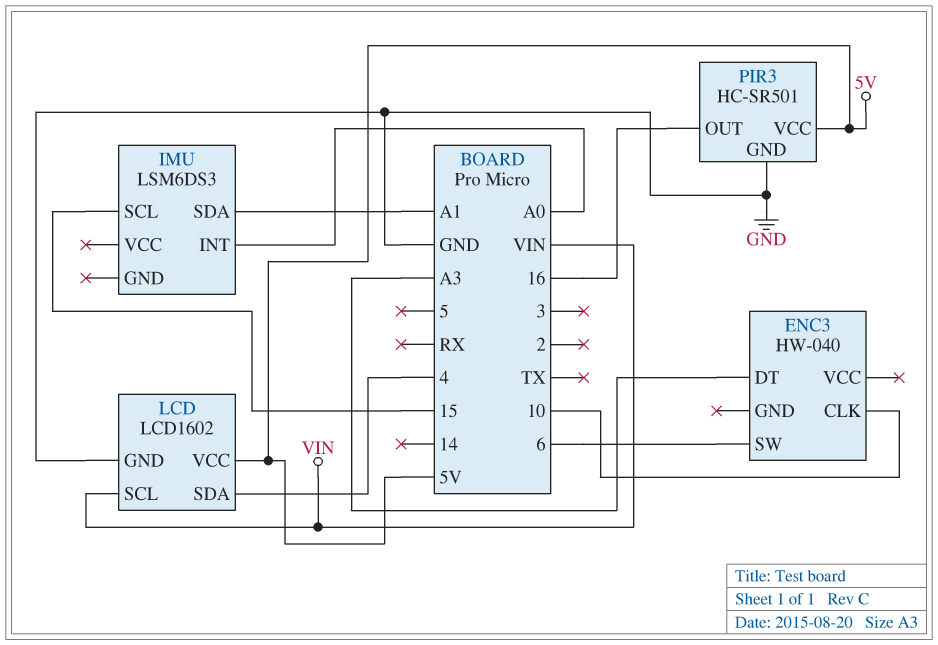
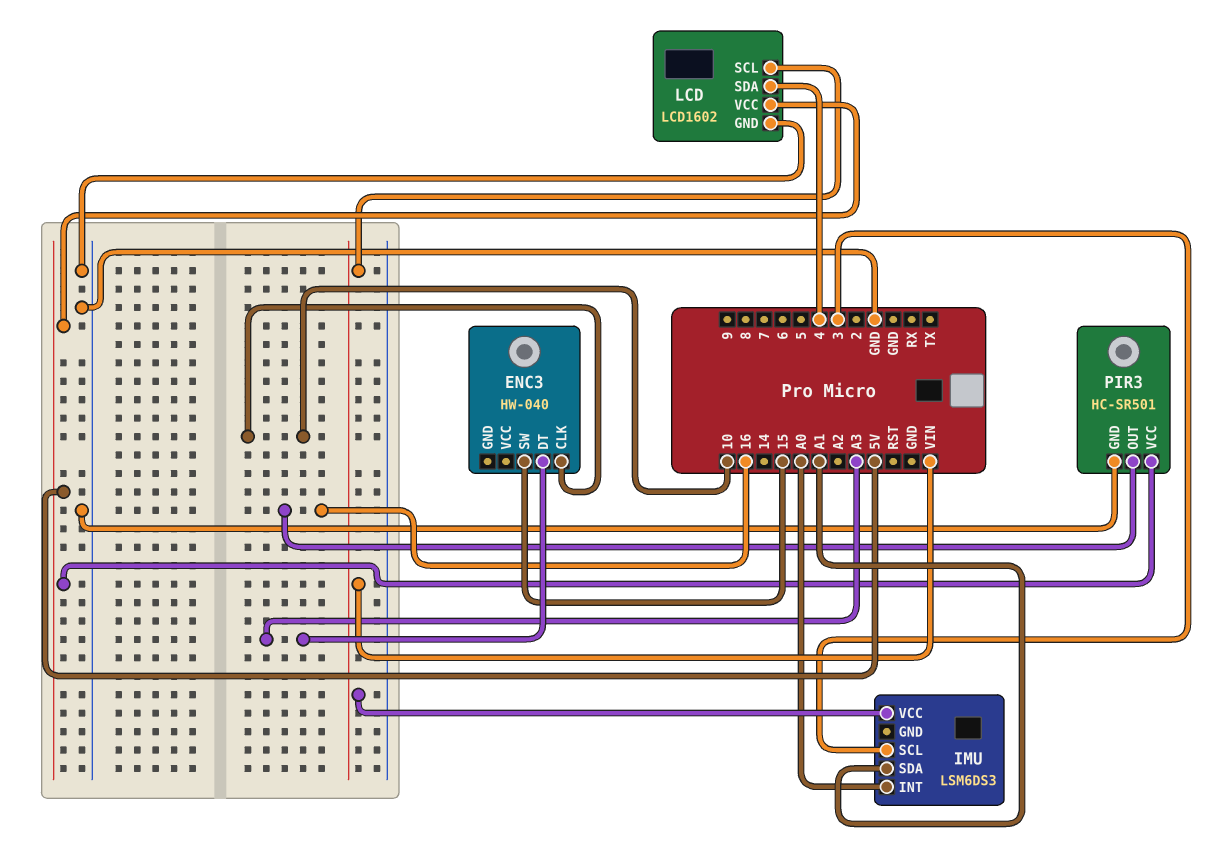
ENC3 pin SW: 6 -> 15
IMU pin SCL: 15 -> 3
IMU pin VCC: none -> VIN

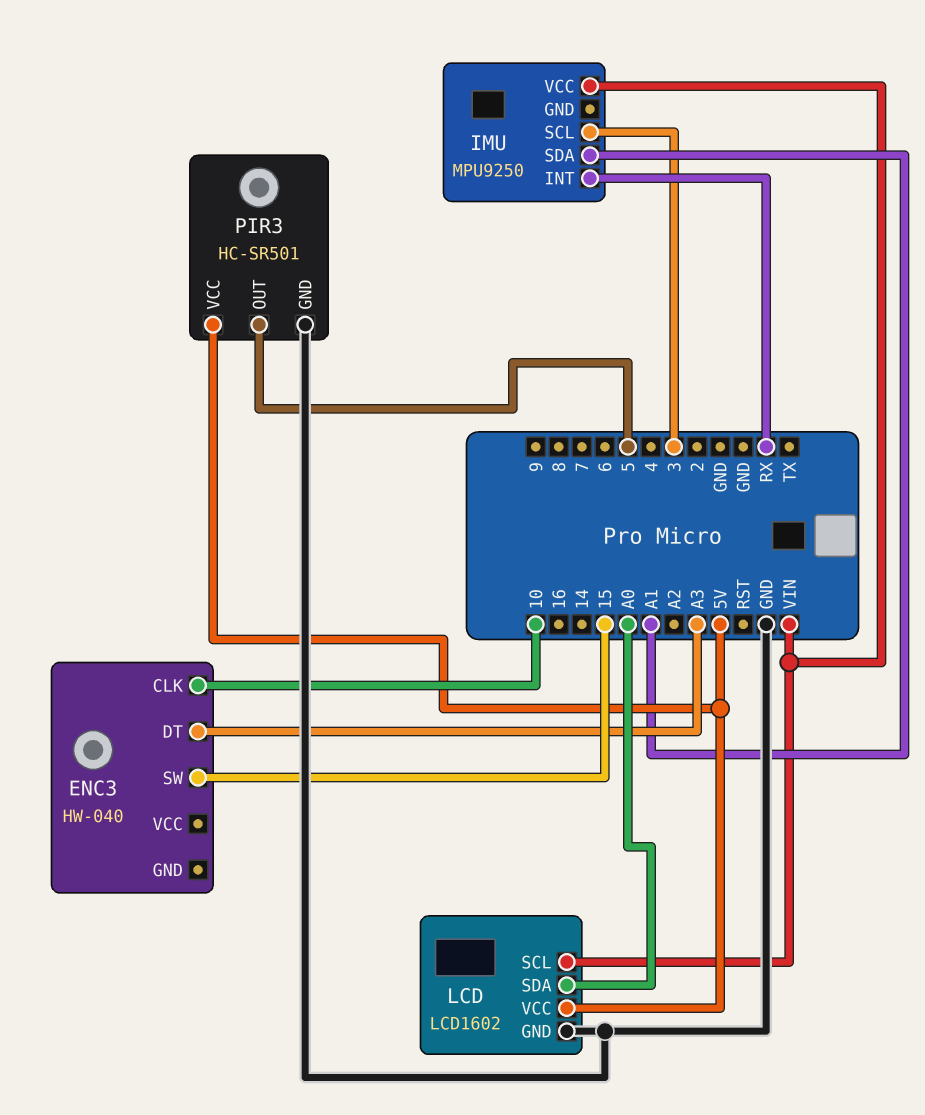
IMU: LSM6DS3 -> MPU9250
IMU pin INT: A0 -> RX
LCD pin SDA: 4 -> A0
PIR3 pin OUT: 16 -> 5

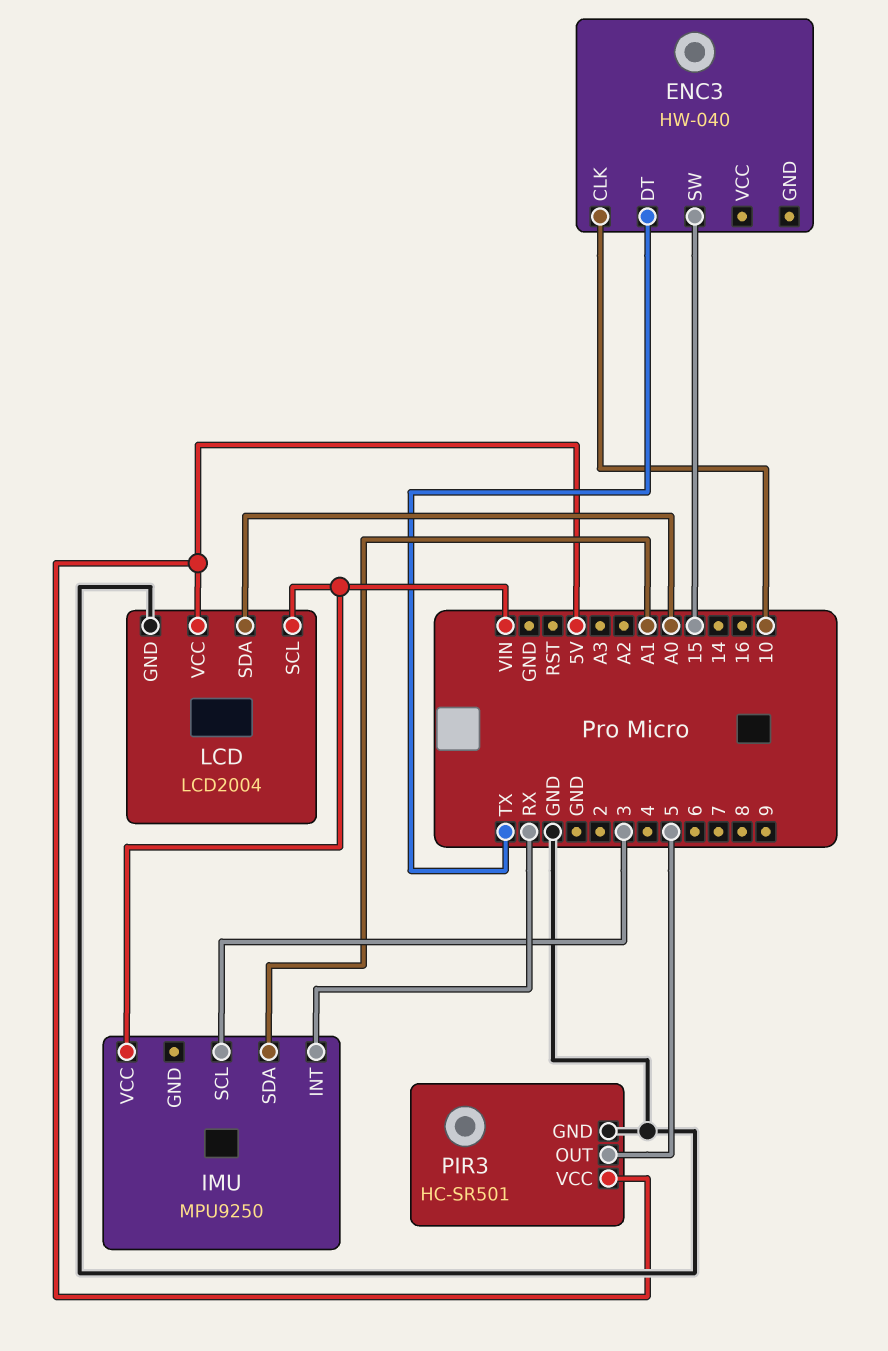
ENC3 pin DT: A3 -> TX
LCD: LCD1602 -> LCD2004

